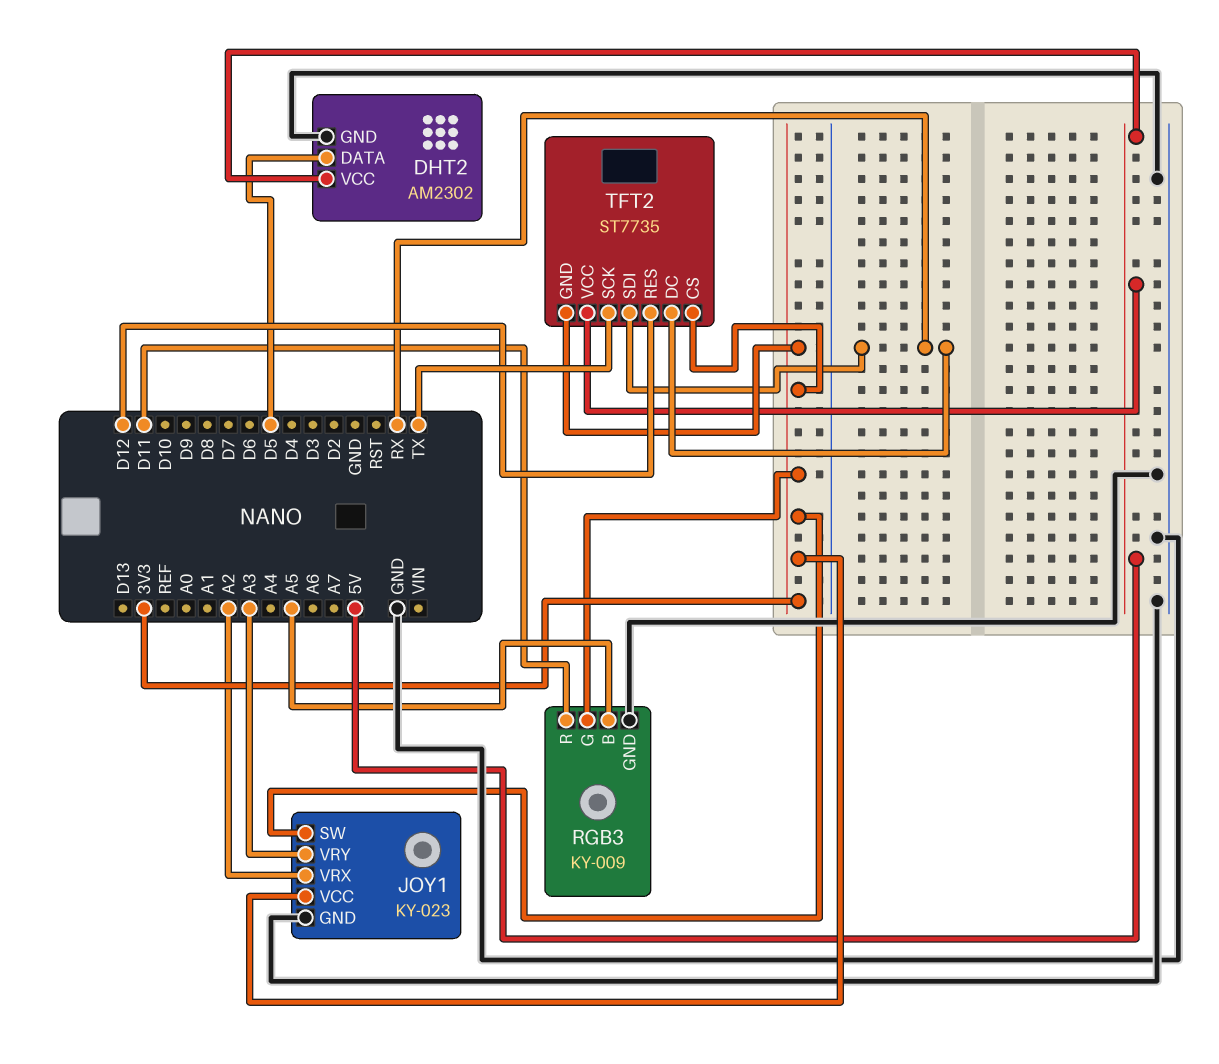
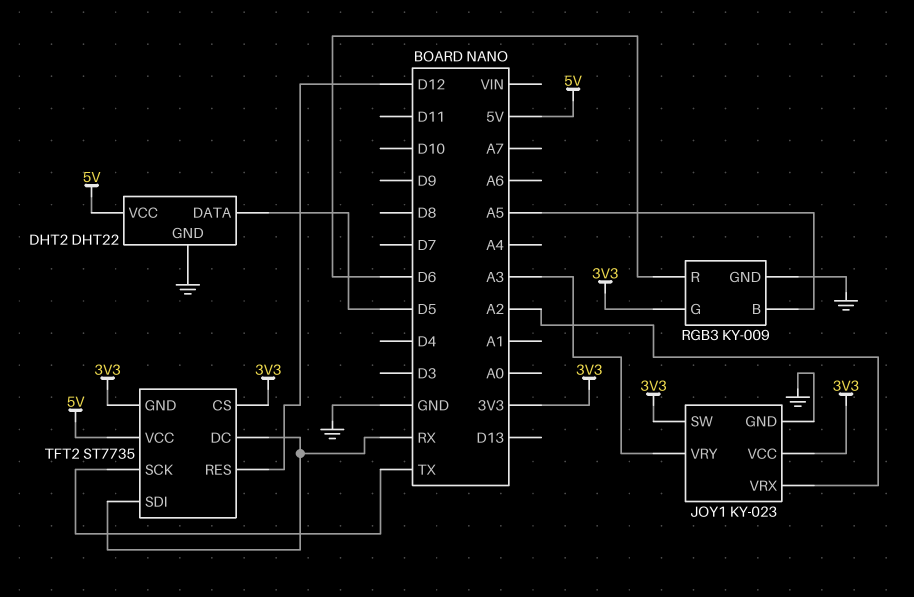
DHT2: AM2302 -> DHT22
RGB3 pin R: D11 -> D6

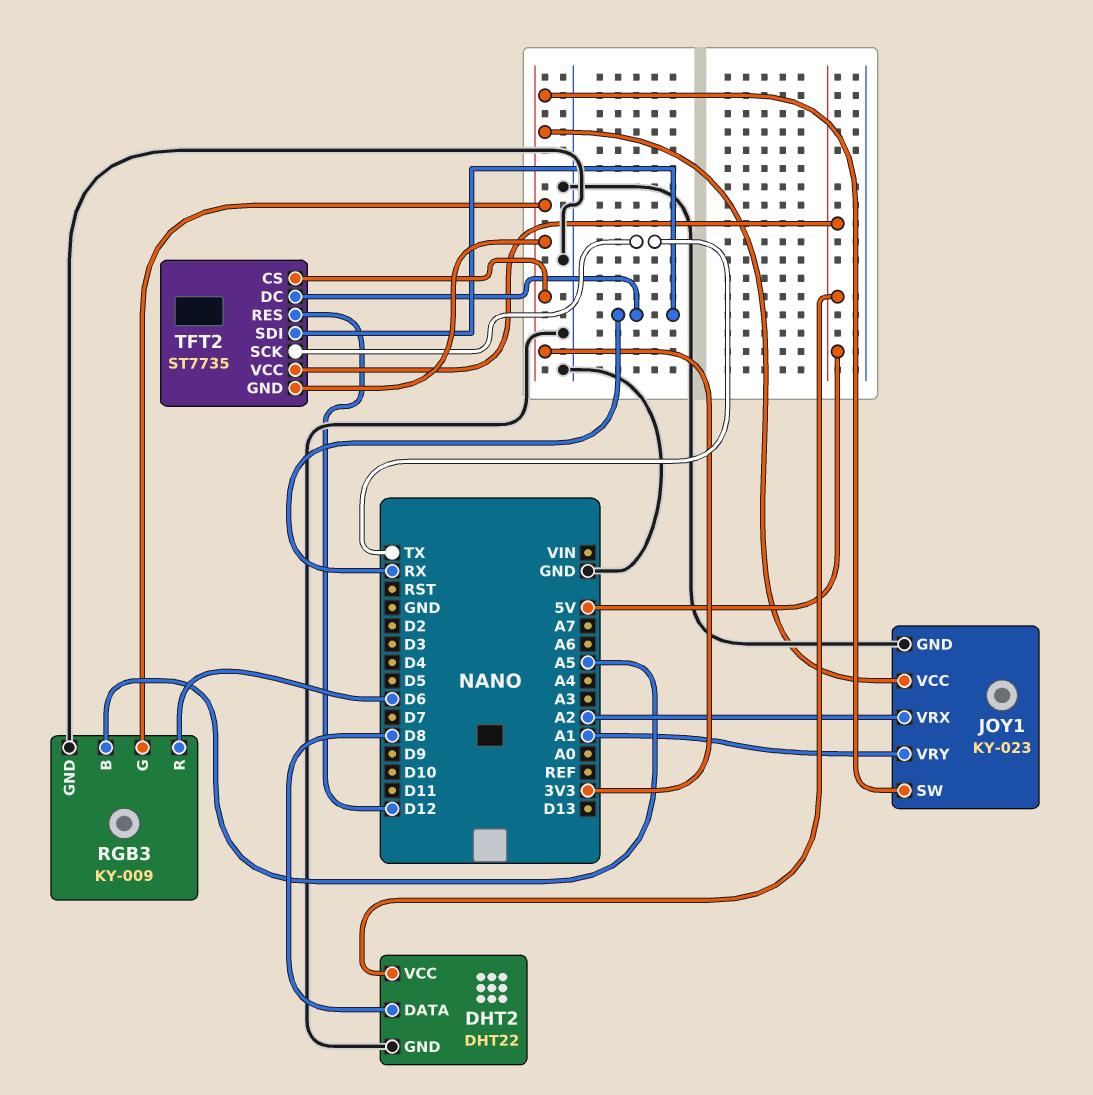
DHT2 pin DATA: D5 -> D8
JOY1 pin VRY: A3 -> A1

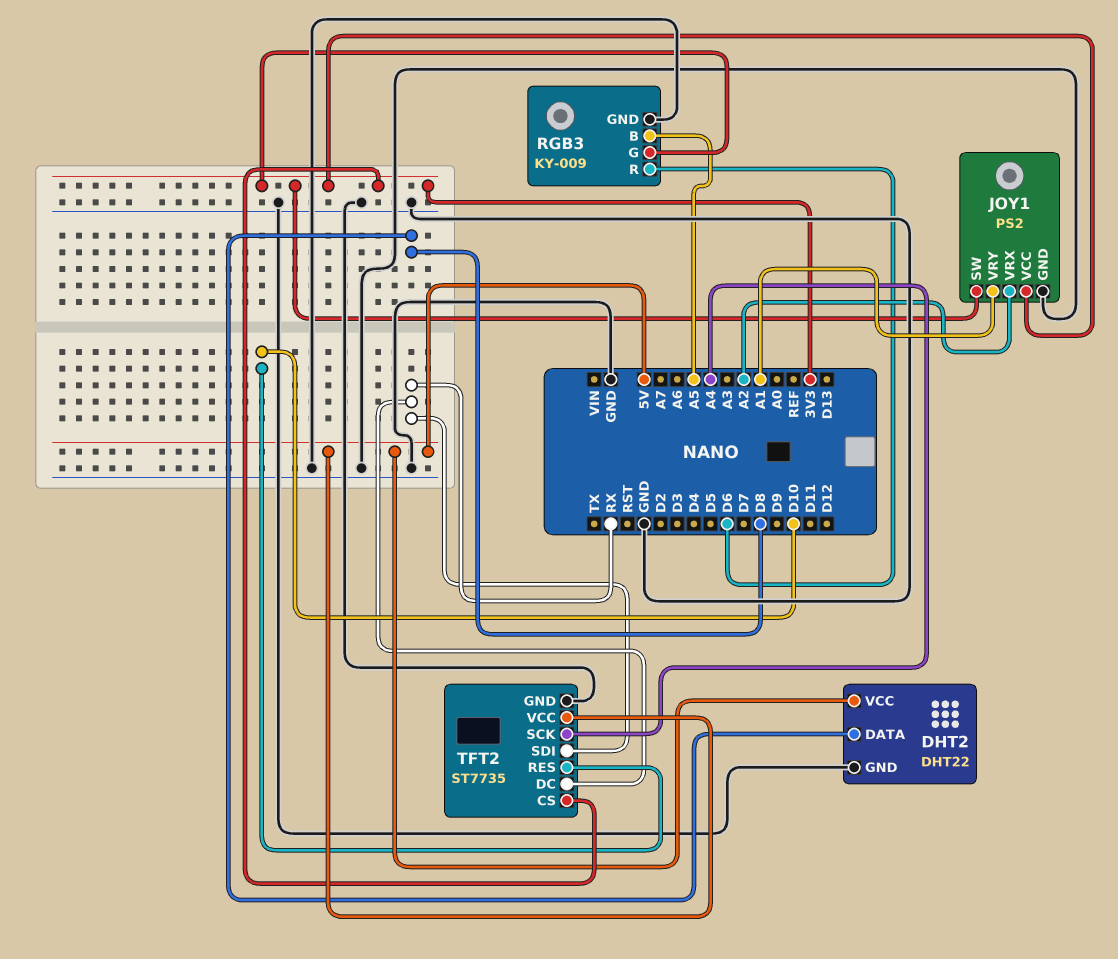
JOY1: KY-023 -> PS2
TFT2 pin GND: 3V3 -> GND
TFT2 pin RES: D12 -> D10
TFT2 pin SCK: TX -> A4

